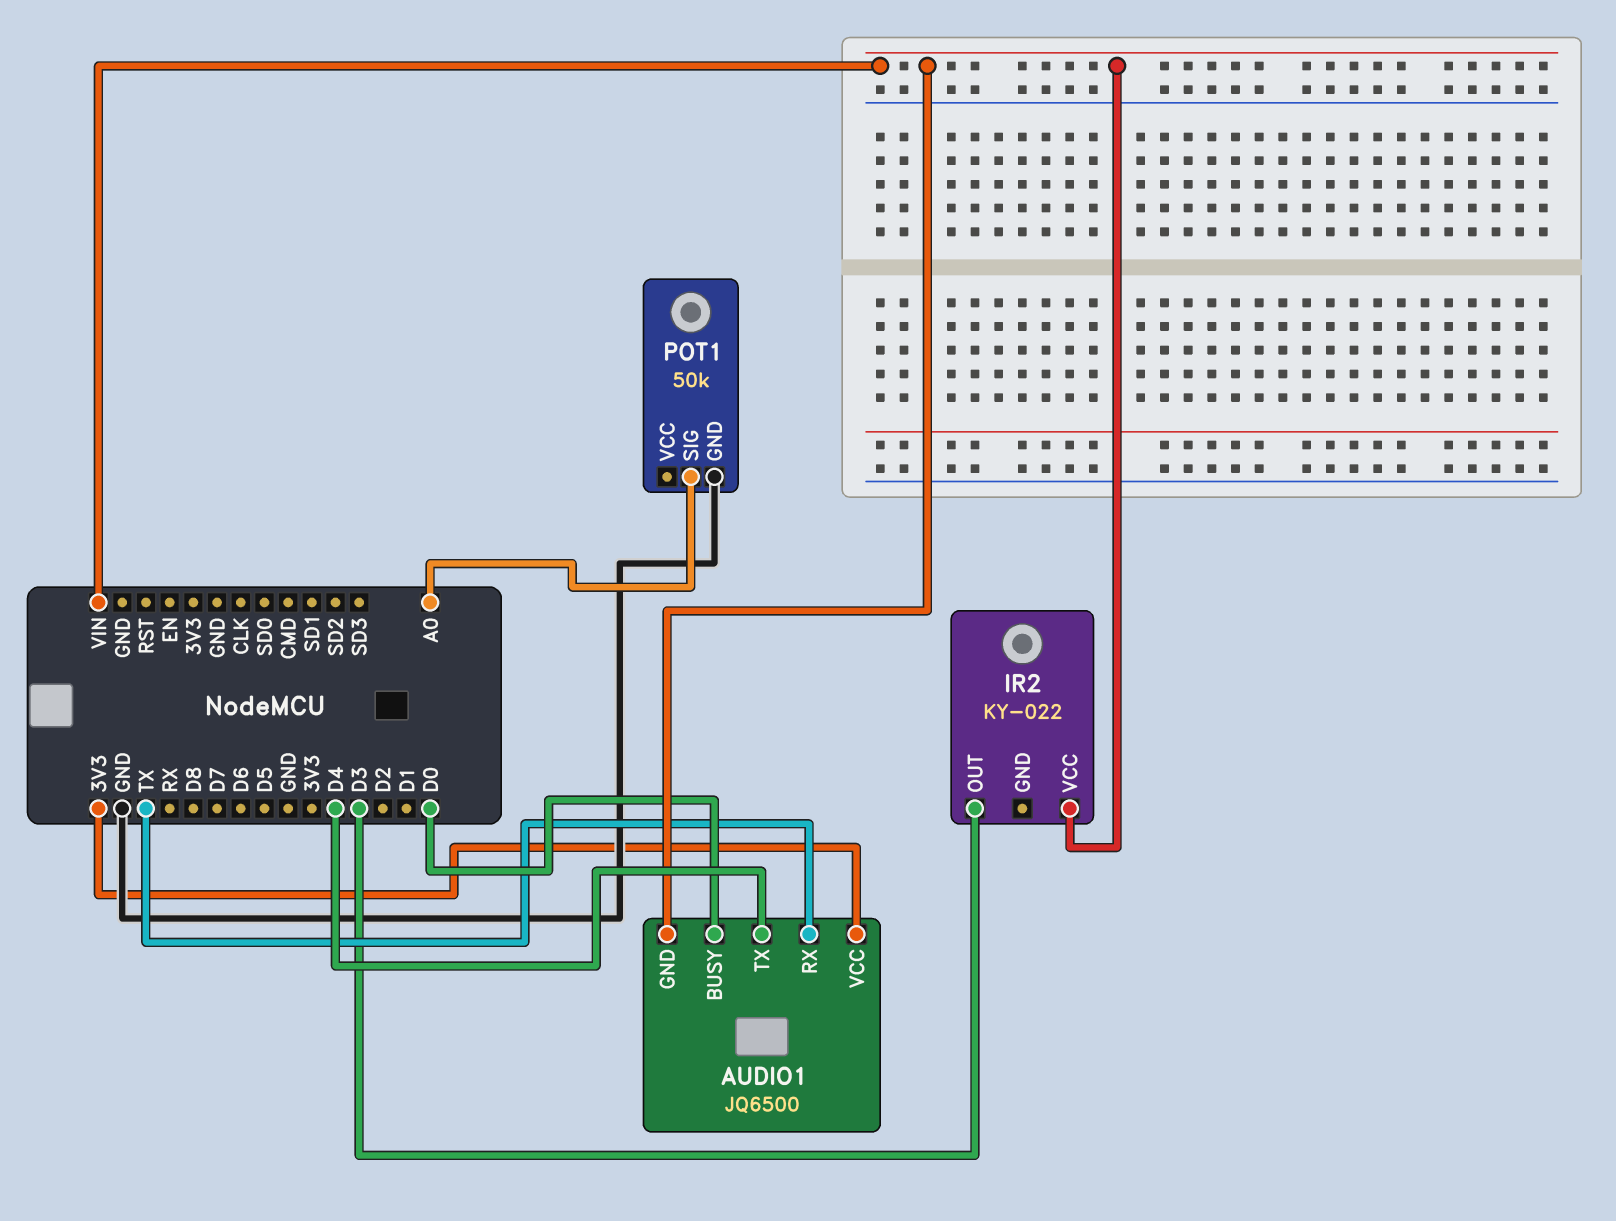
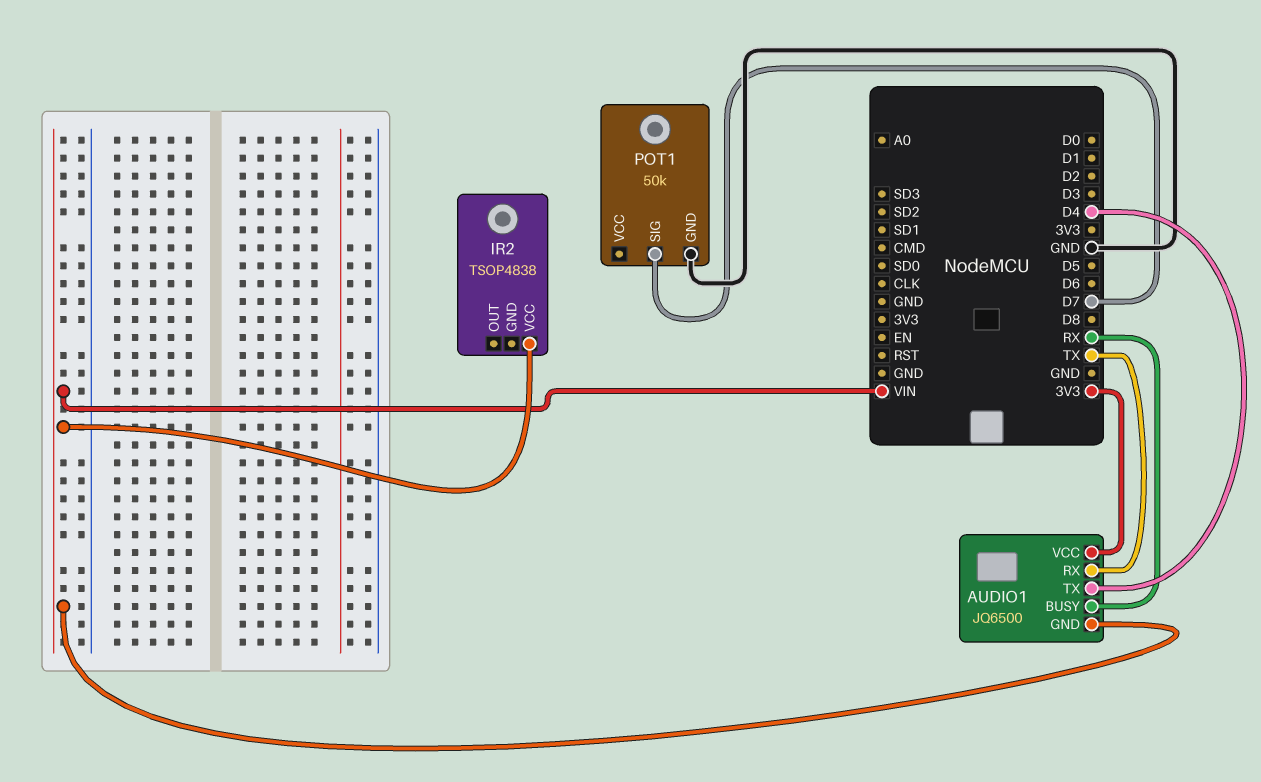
AUDIO1 pin BUSY: D0 -> RX
IR2: KY-022 -> TSOP4838
IR2 pin OUT: D3 -> none
POT1 pin SIG: A0 -> D7

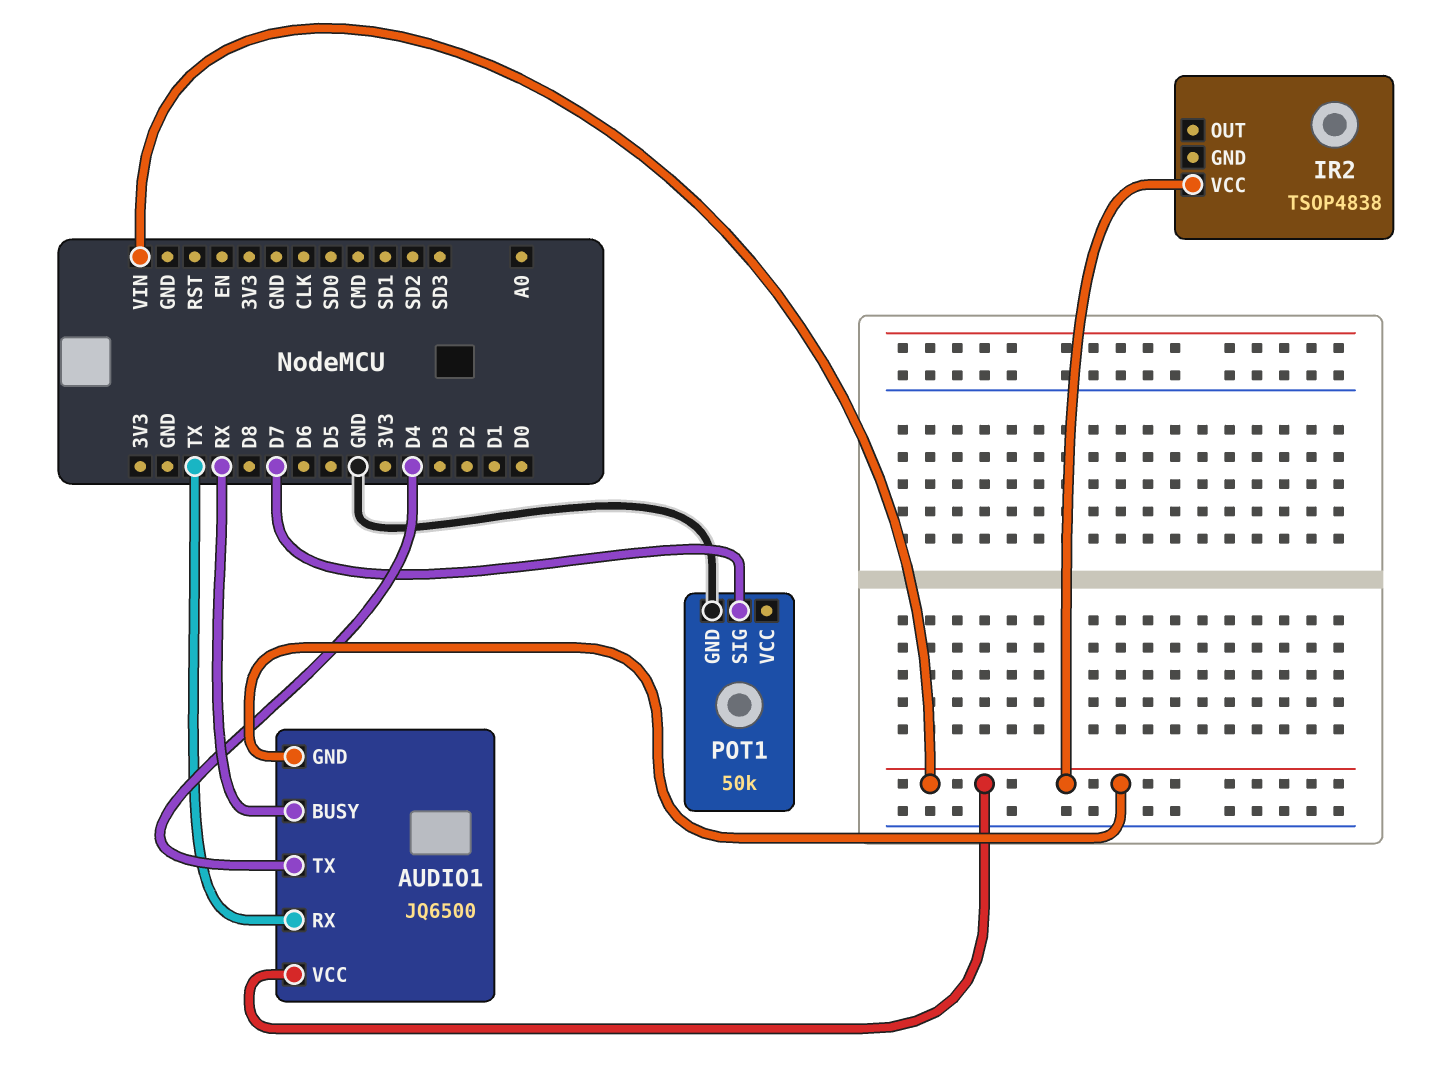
AUDIO1 pin VCC: 3V3 -> VIN

